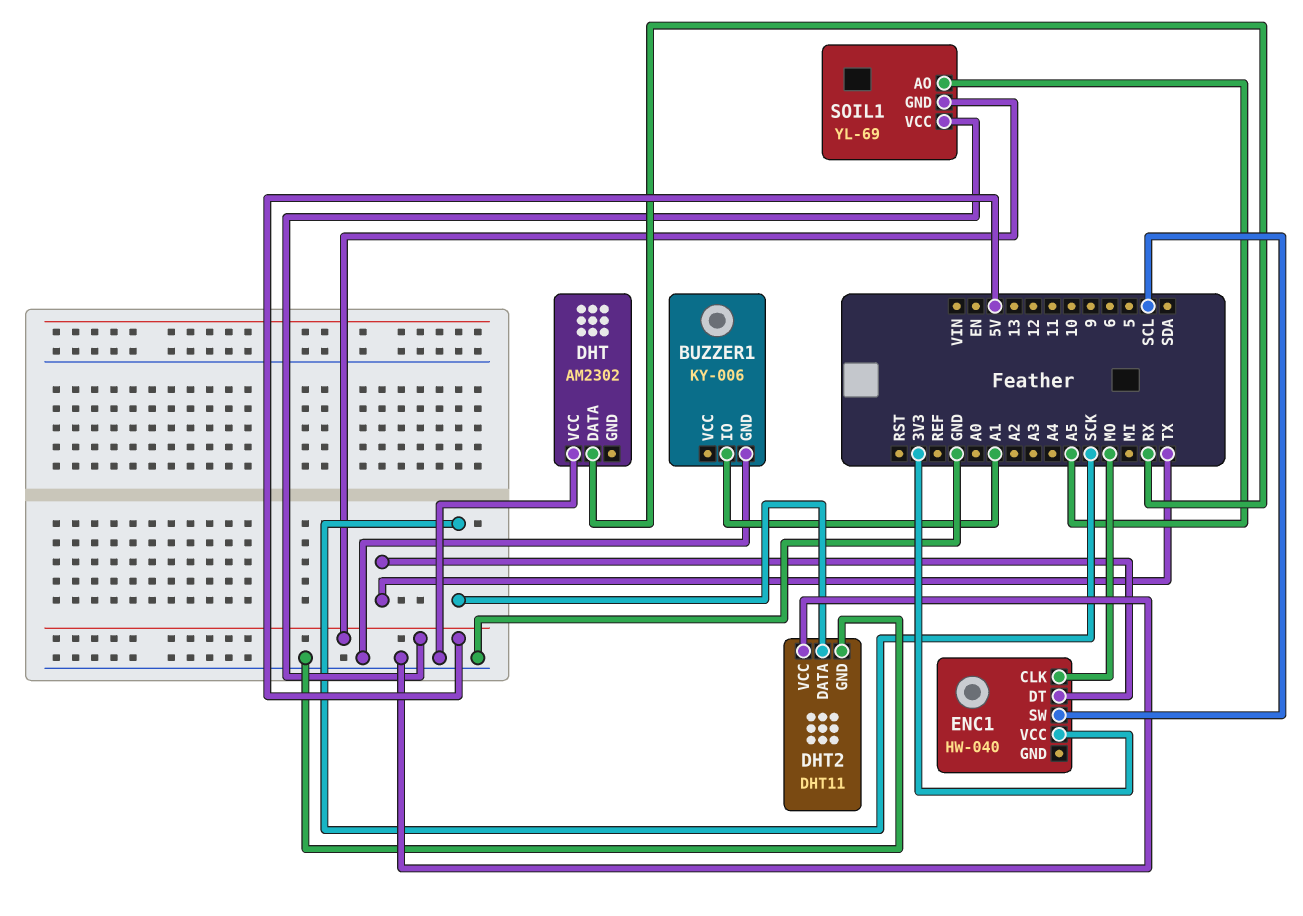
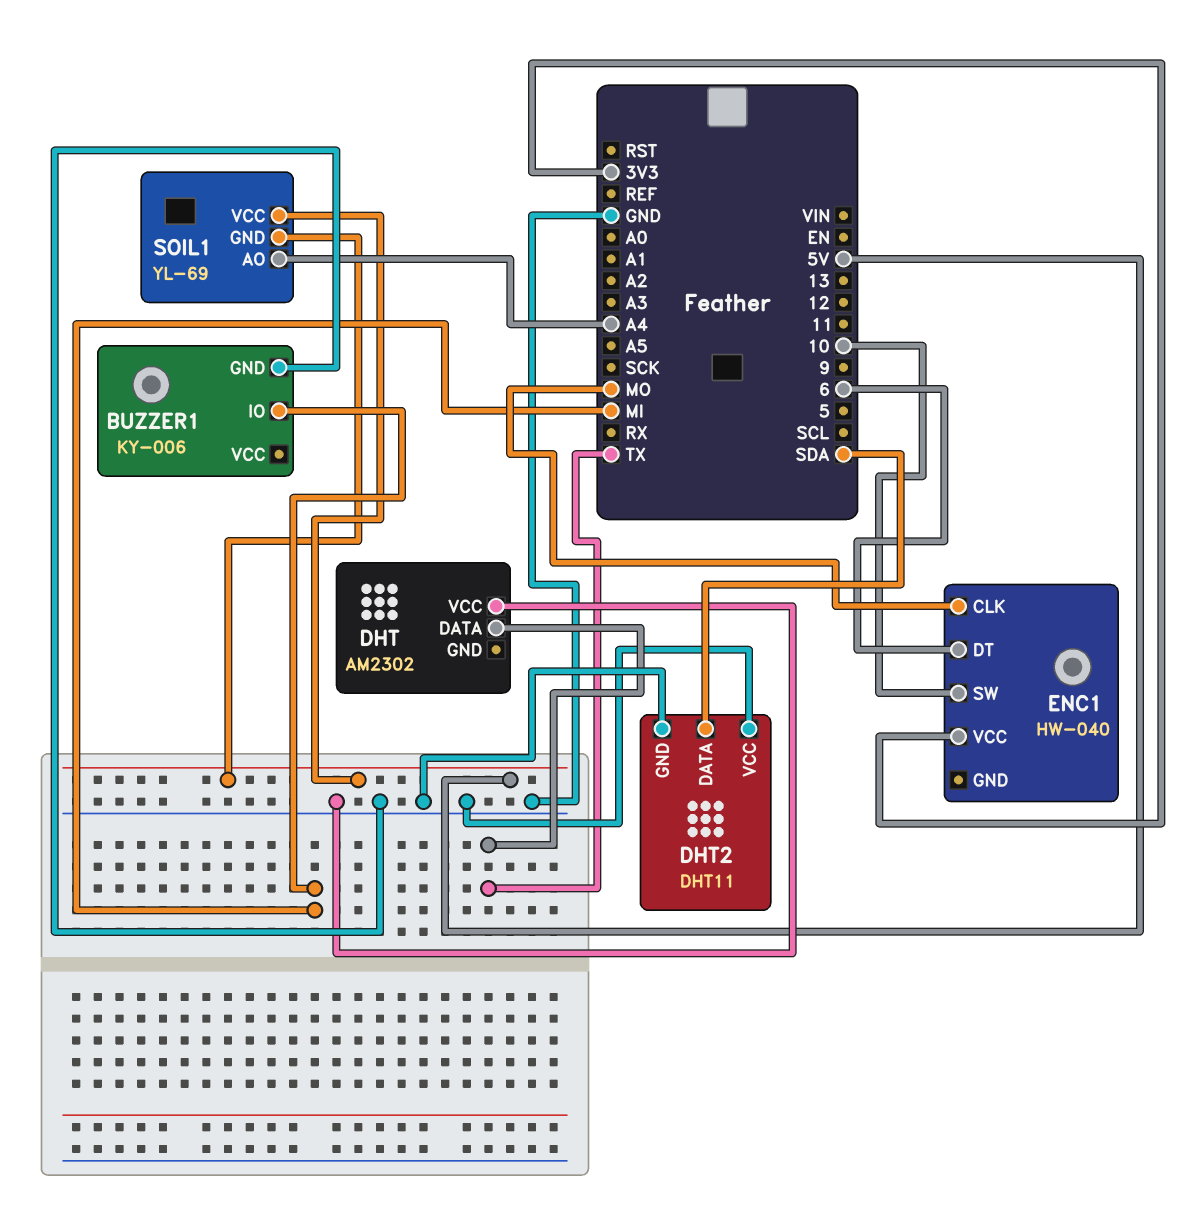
BUZZER1 pin IO: A1 -> MI
DHT pin DATA: RX -> TX
DHT2 pin DATA: SCK -> SDA
ENC1 pin DT: TX -> 6
ENC1 pin SW: SCL -> 10
SOIL1 pin AO: A5 -> A4

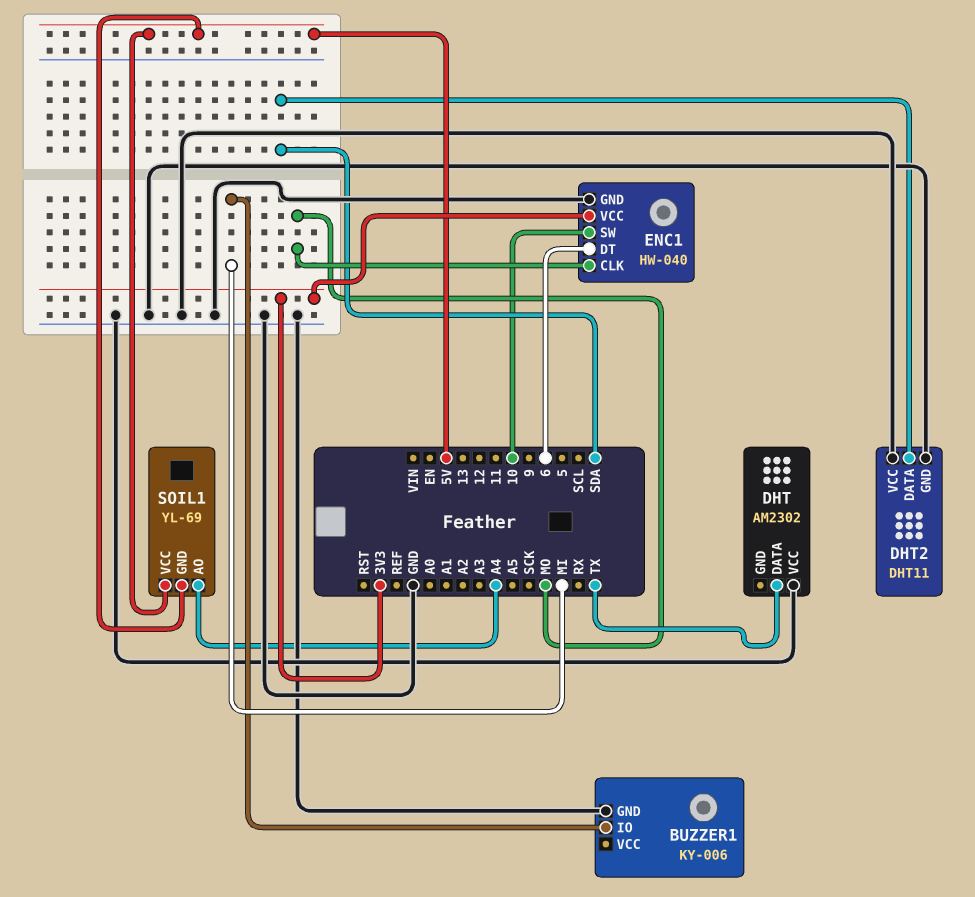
ENC1 pin GND: none -> GND

